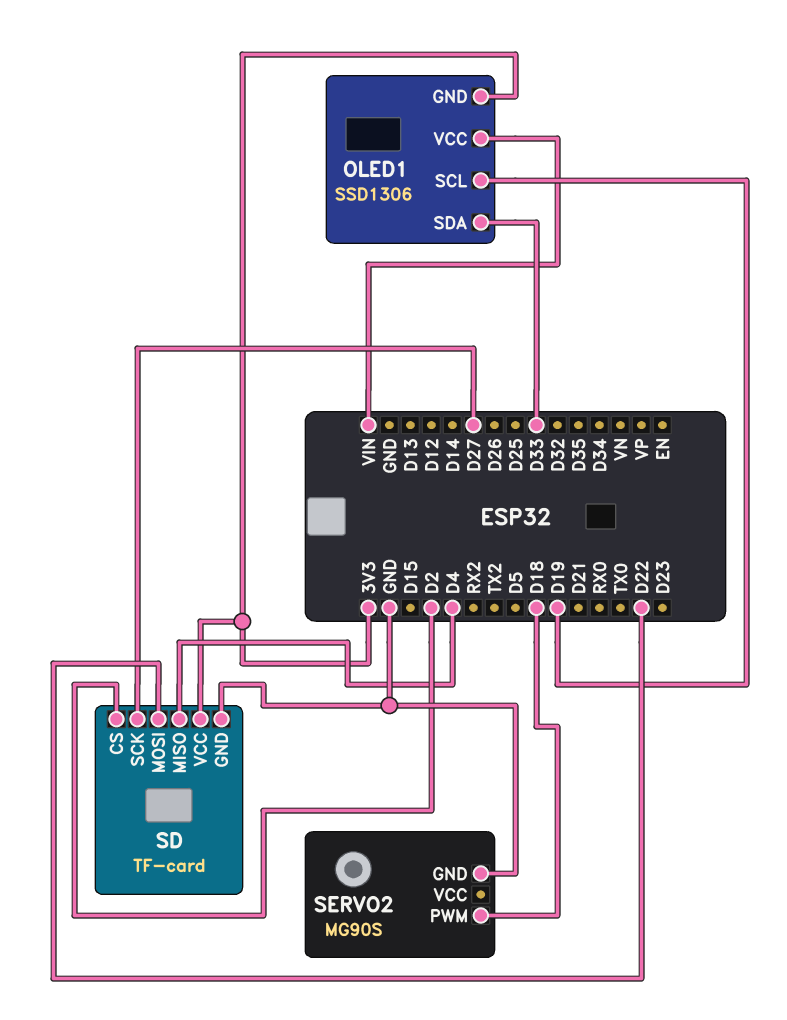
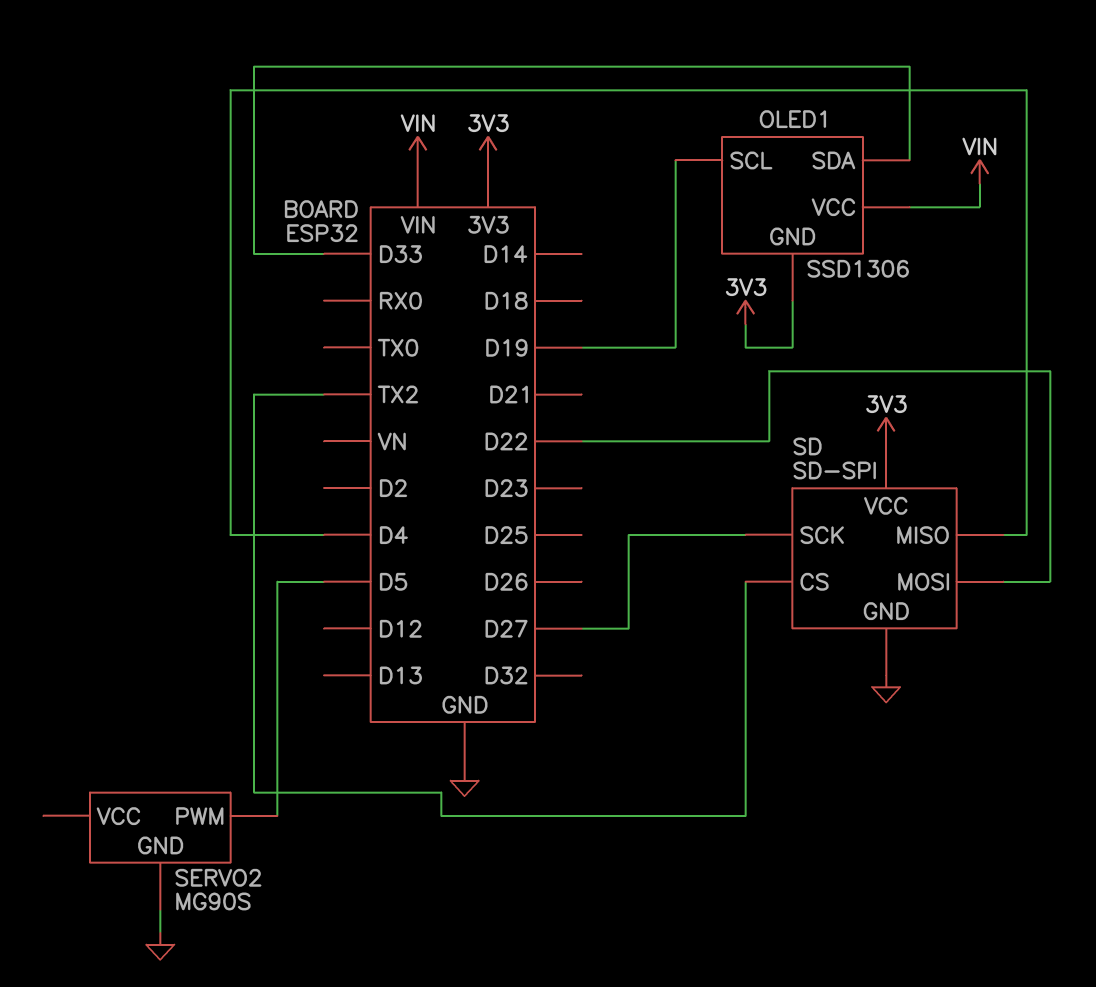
SD: TF-card -> SD-SPI
SD pin CS: D2 -> TX2
SERVO2 pin PWM: D18 -> D5

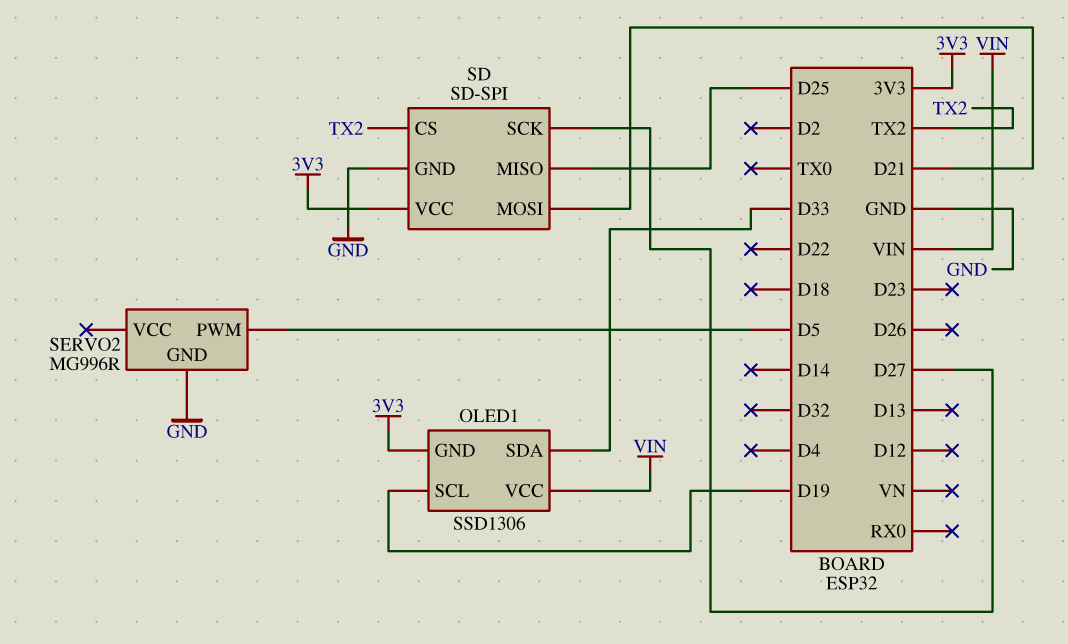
SD pin MISO: D4 -> D25
SD pin MOSI: D22 -> D21
SERVO2: MG90S -> MG996R

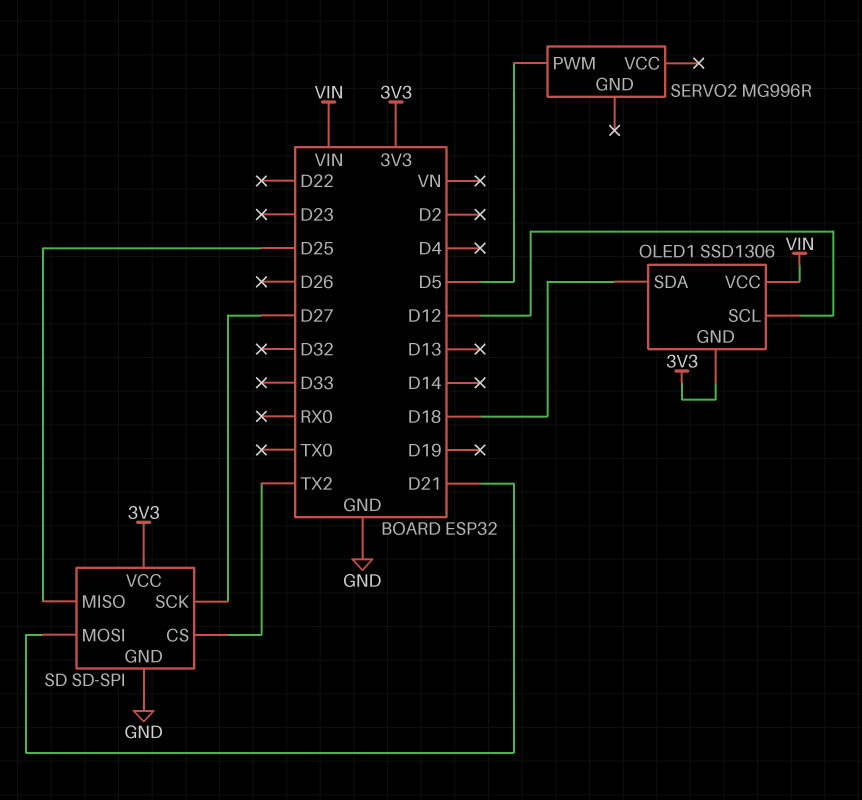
OLED1 pin SCL: D19 -> D12
OLED1 pin SDA: D33 -> D18
SERVO2 pin GND: GND -> none

